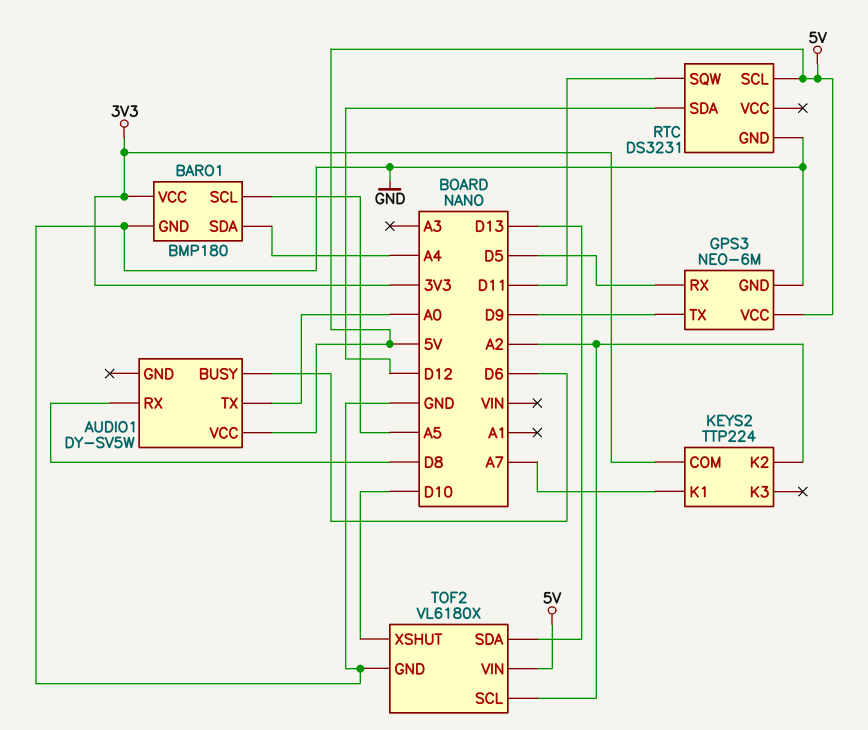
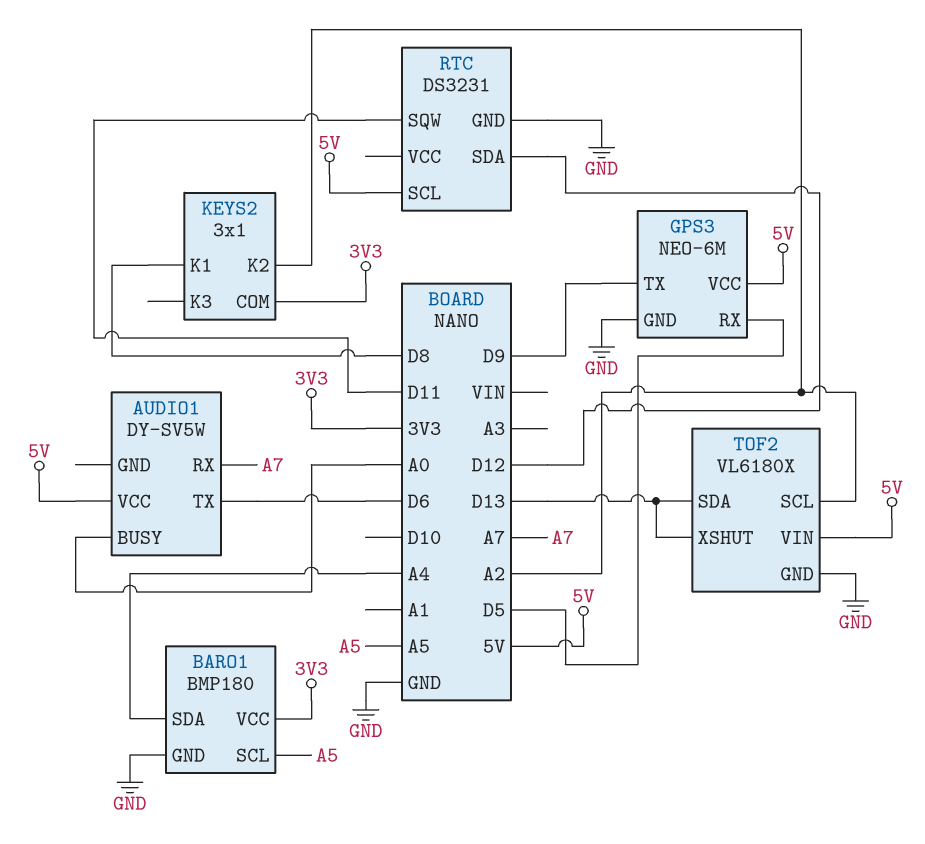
AUDIO1 pin BUSY: D6 -> A0
AUDIO1 pin RX: D8 -> A7
AUDIO1 pin TX: A0 -> D6
KEYS2: TTP224 -> 3x1
KEYS2 pin K1: A7 -> D8
TOF2 pin XSHUT: D10 -> D13

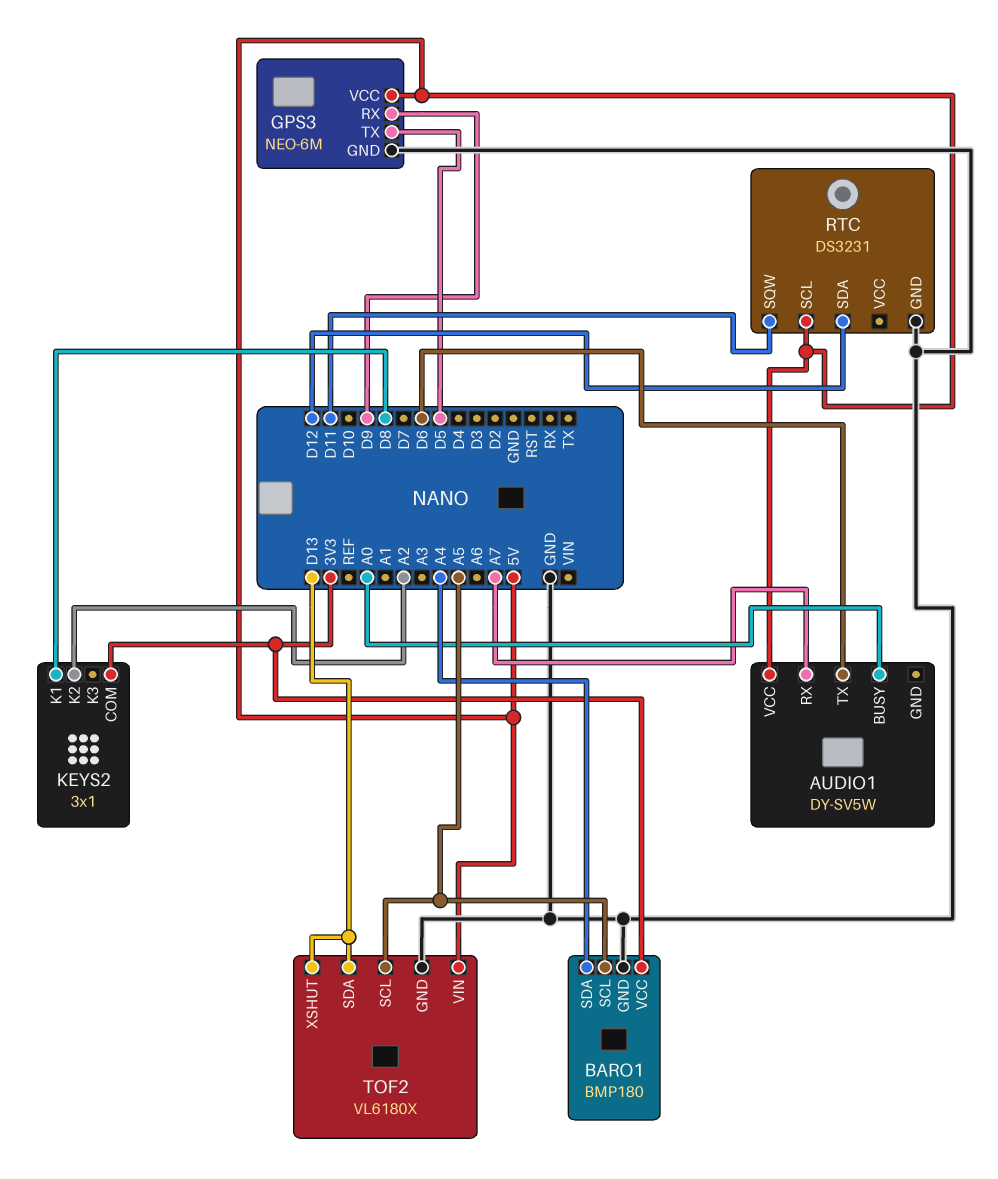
GPS3 pin RX: D5 -> D9
GPS3 pin TX: D9 -> D5
TOF2 pin SCL: A2 -> A5

